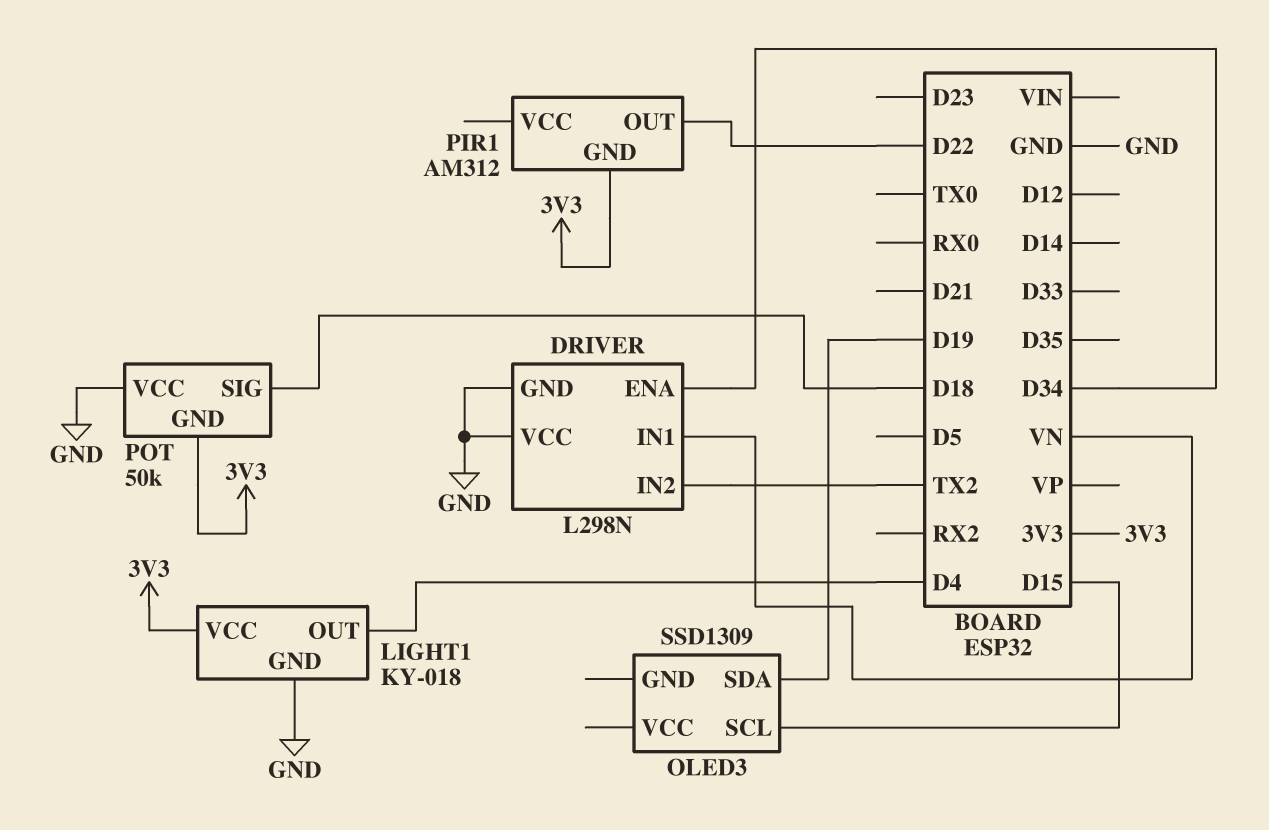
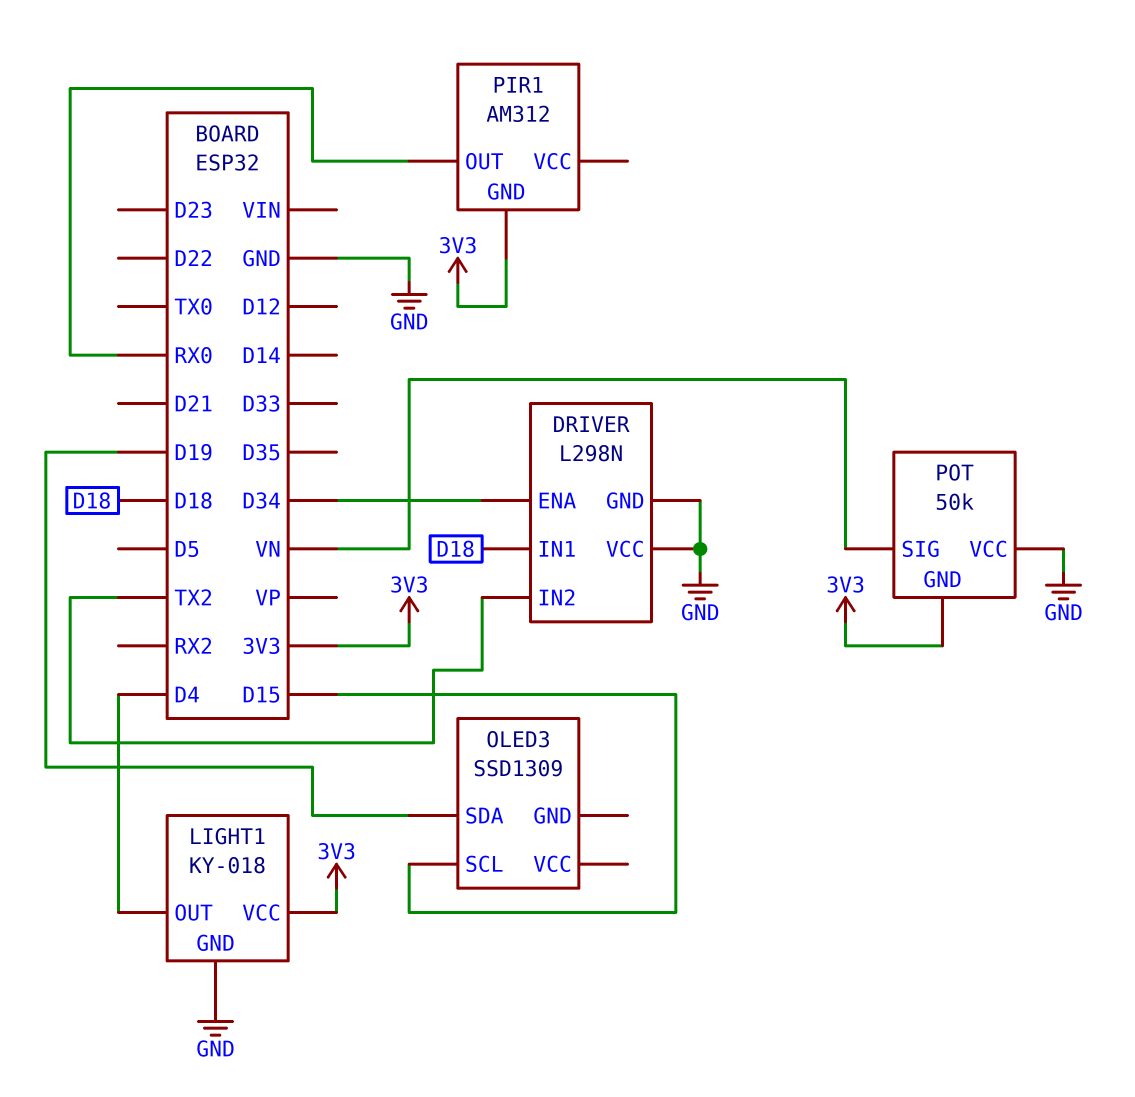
DRIVER pin IN1: VN -> D18
PIR1 pin OUT: D22 -> RX0
POT pin SIG: D18 -> VN

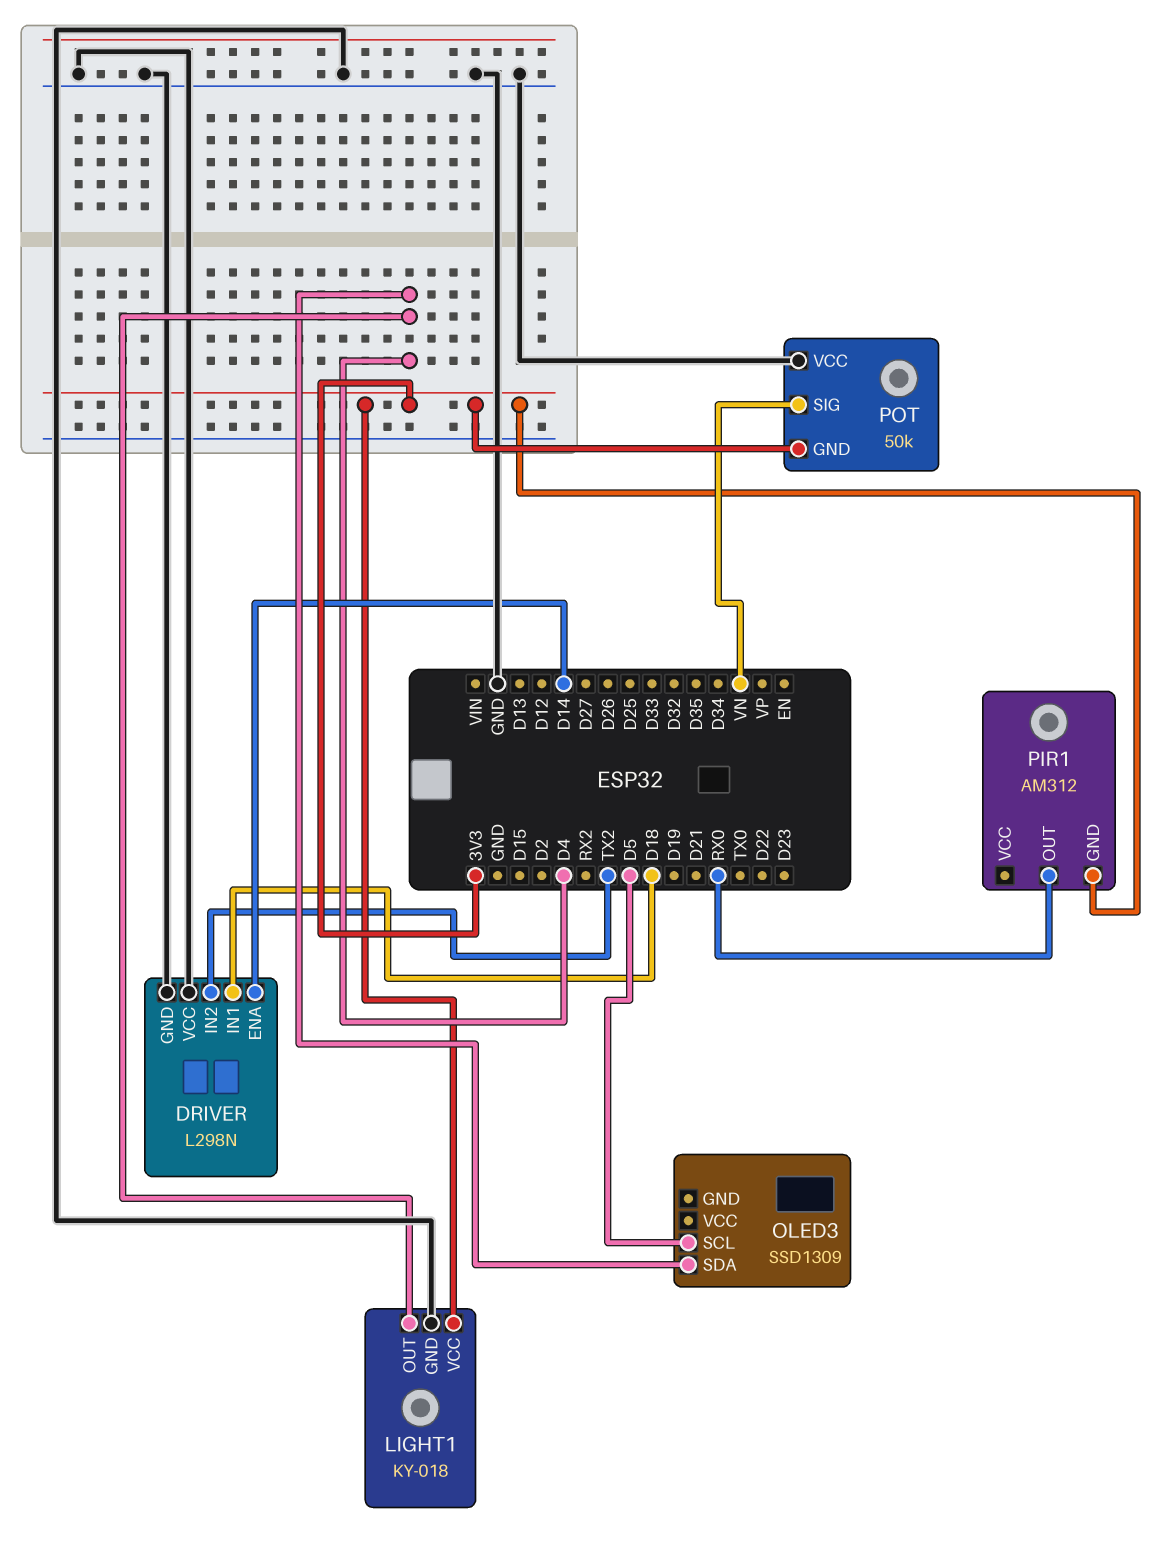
DRIVER pin ENA: D34 -> D14
OLED3 pin SCL: D15 -> D5
OLED3 pin SDA: D19 -> D4

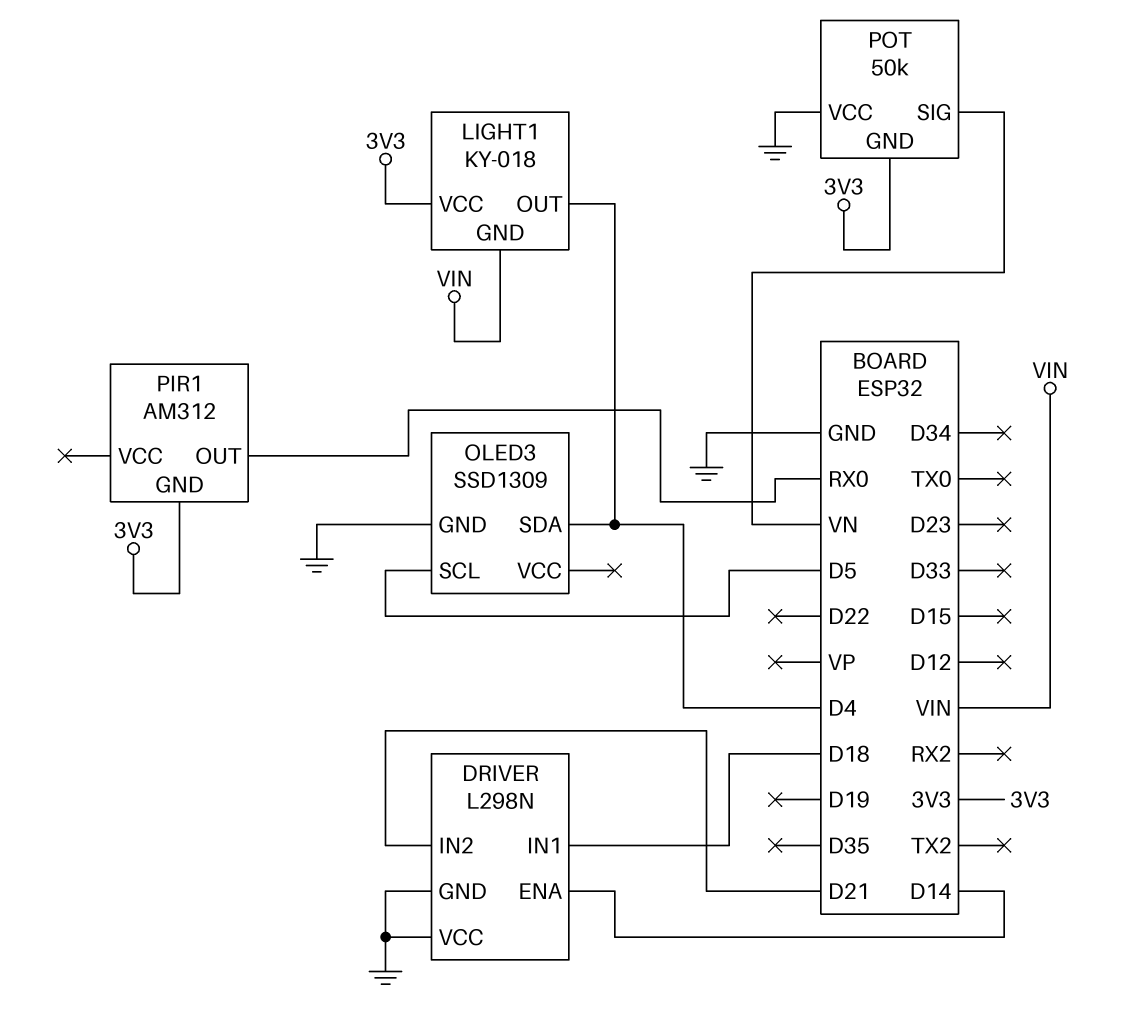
DRIVER pin IN2: TX2 -> D21
LIGHT1 pin GND: GND -> VIN
OLED3 pin GND: none -> GND

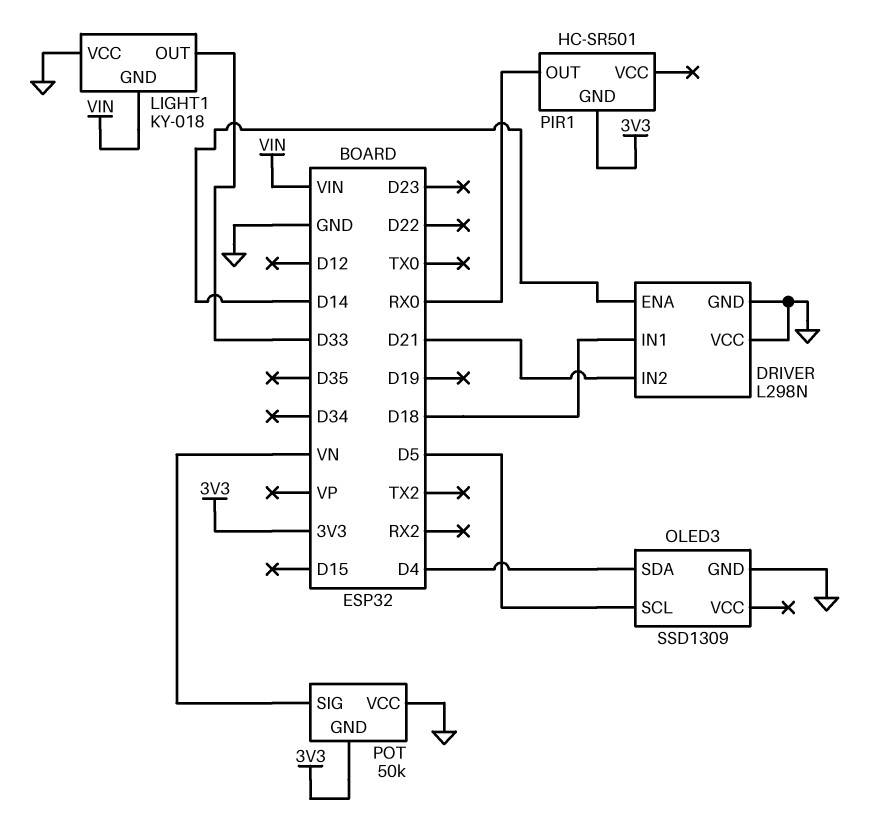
LIGHT1 pin OUT: D4 -> D33
LIGHT1 pin VCC: 3V3 -> GND
PIR1: AM312 -> HC-SR501

